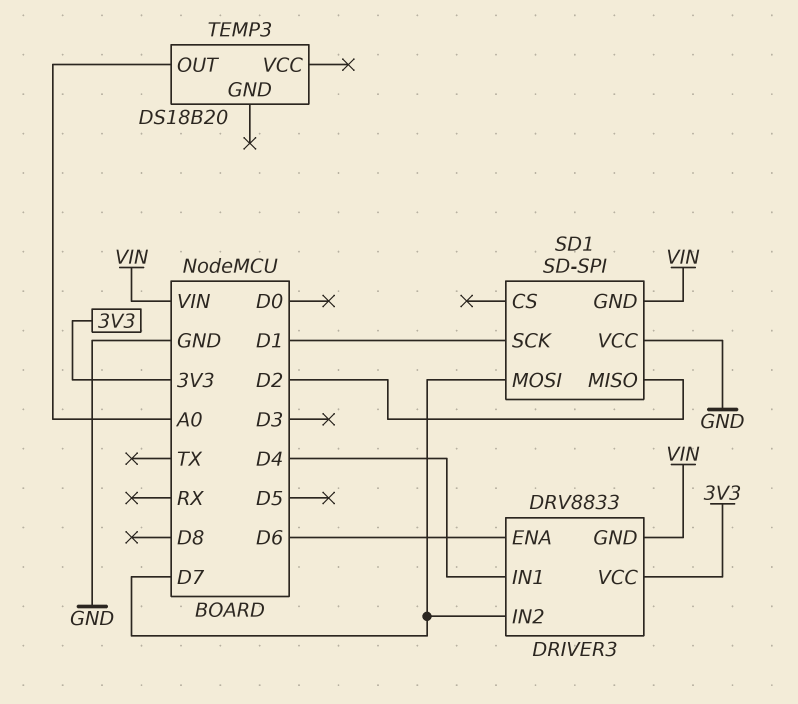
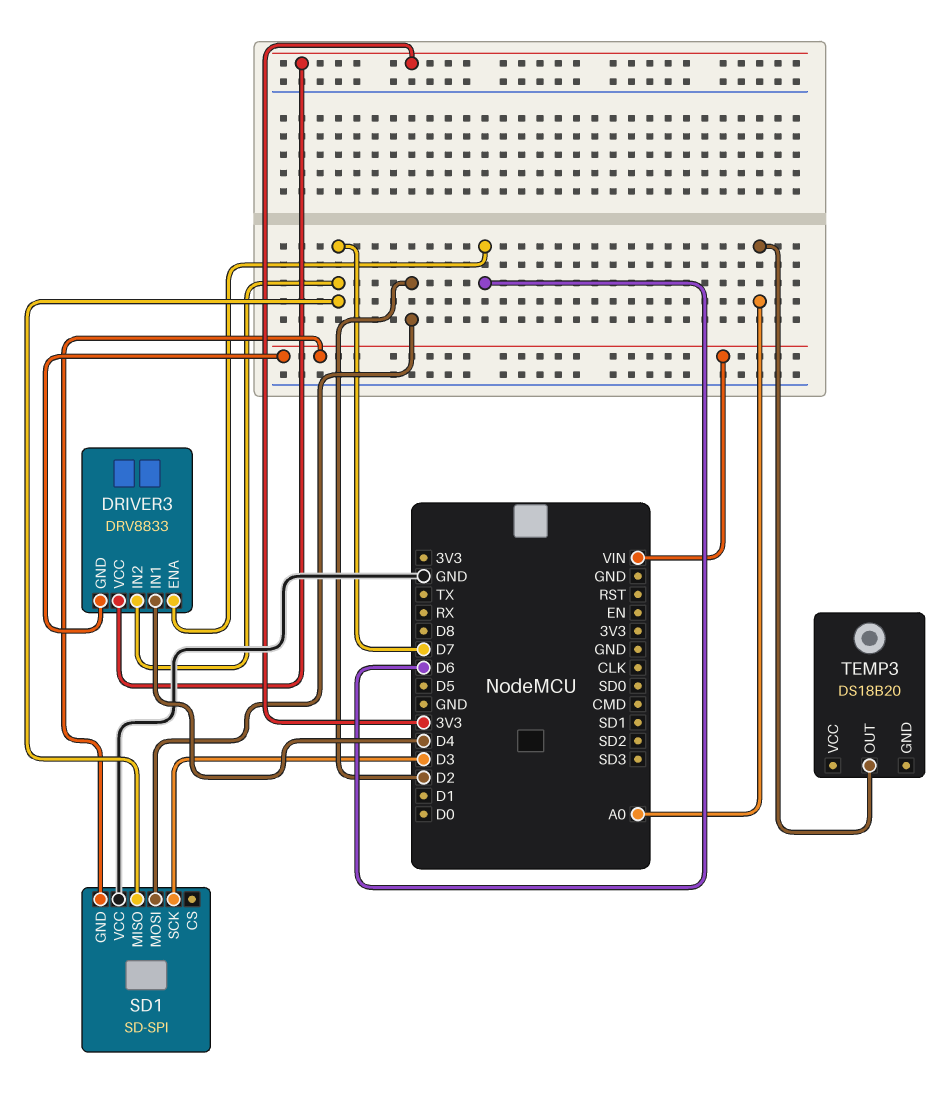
SD1 pin MISO: D2 -> D7
SD1 pin MOSI: D7 -> D2
SD1 pin SCK: D1 -> D3

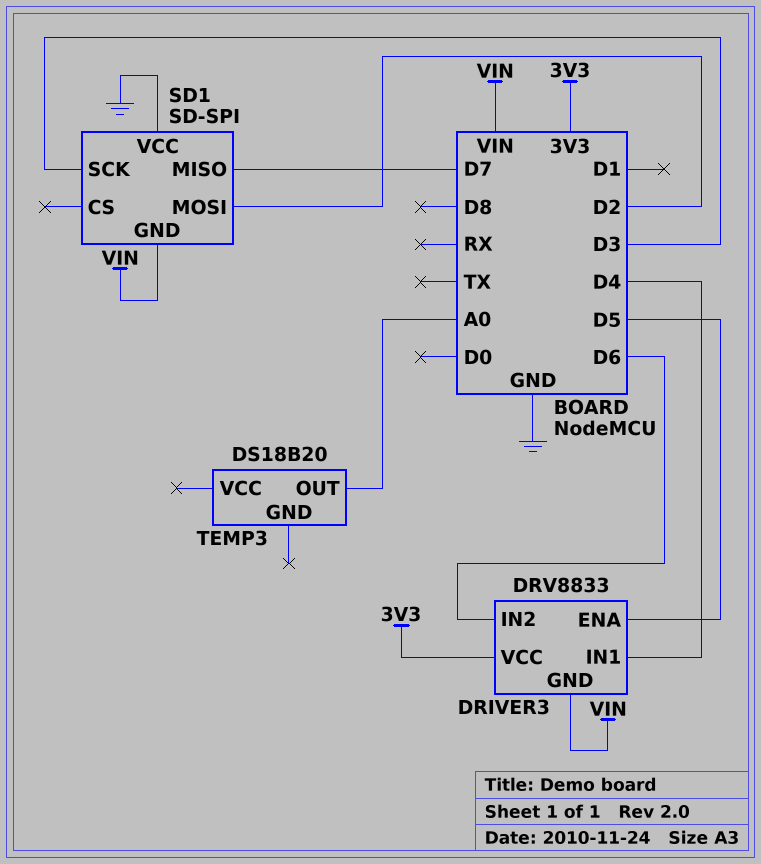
DRIVER3 pin ENA: D6 -> D5
DRIVER3 pin IN2: D7 -> D6

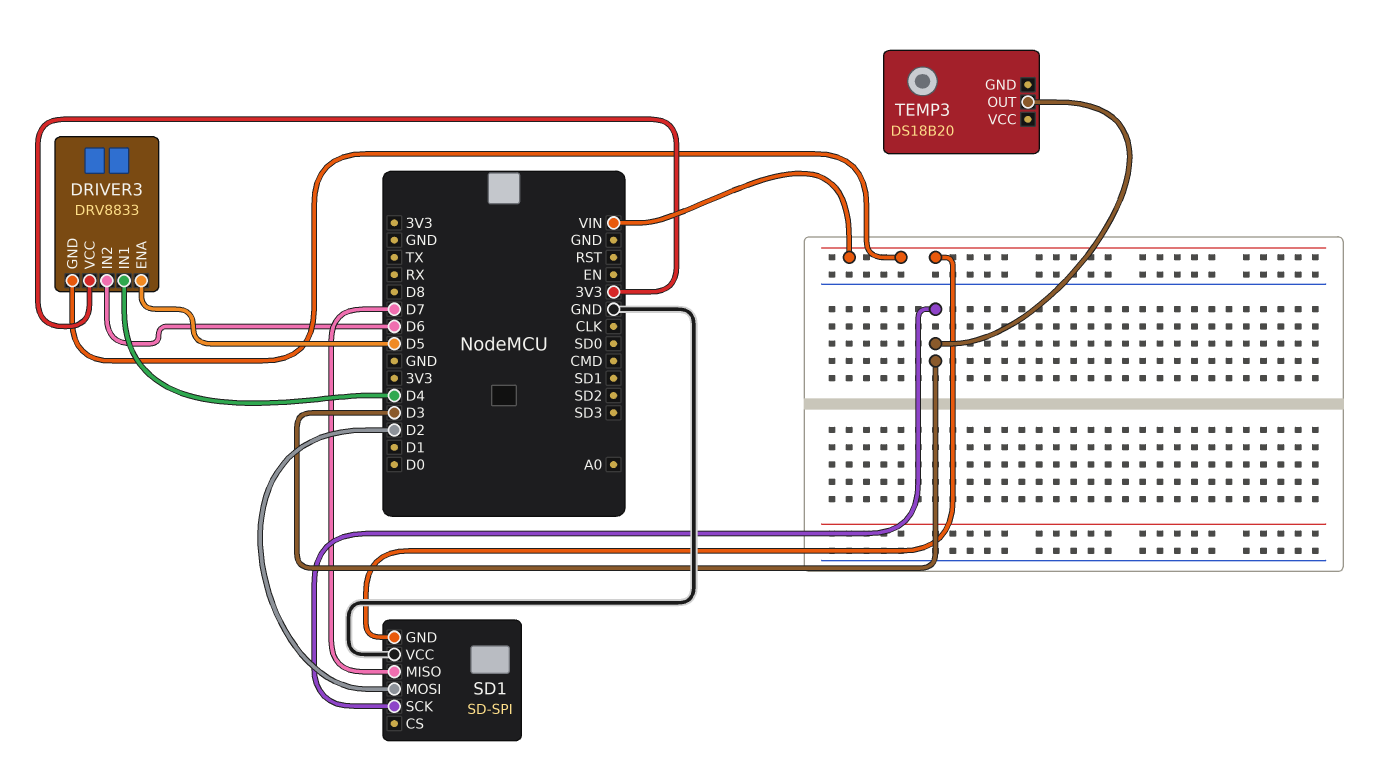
TEMP3 pin OUT: A0 -> D3

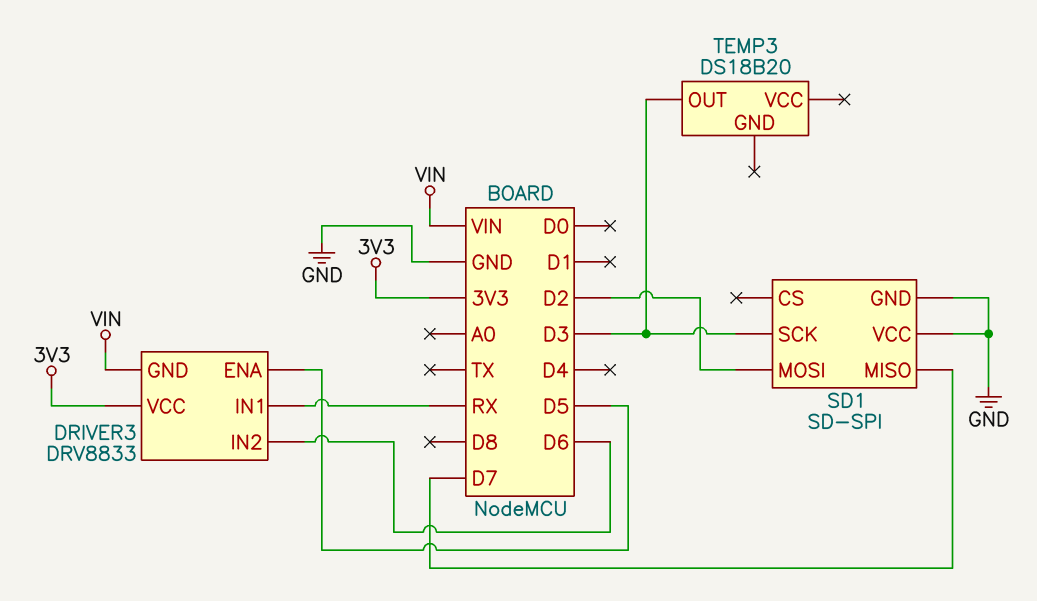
DRIVER3 pin IN1: D4 -> RX
SD1 pin GND: VIN -> GND

